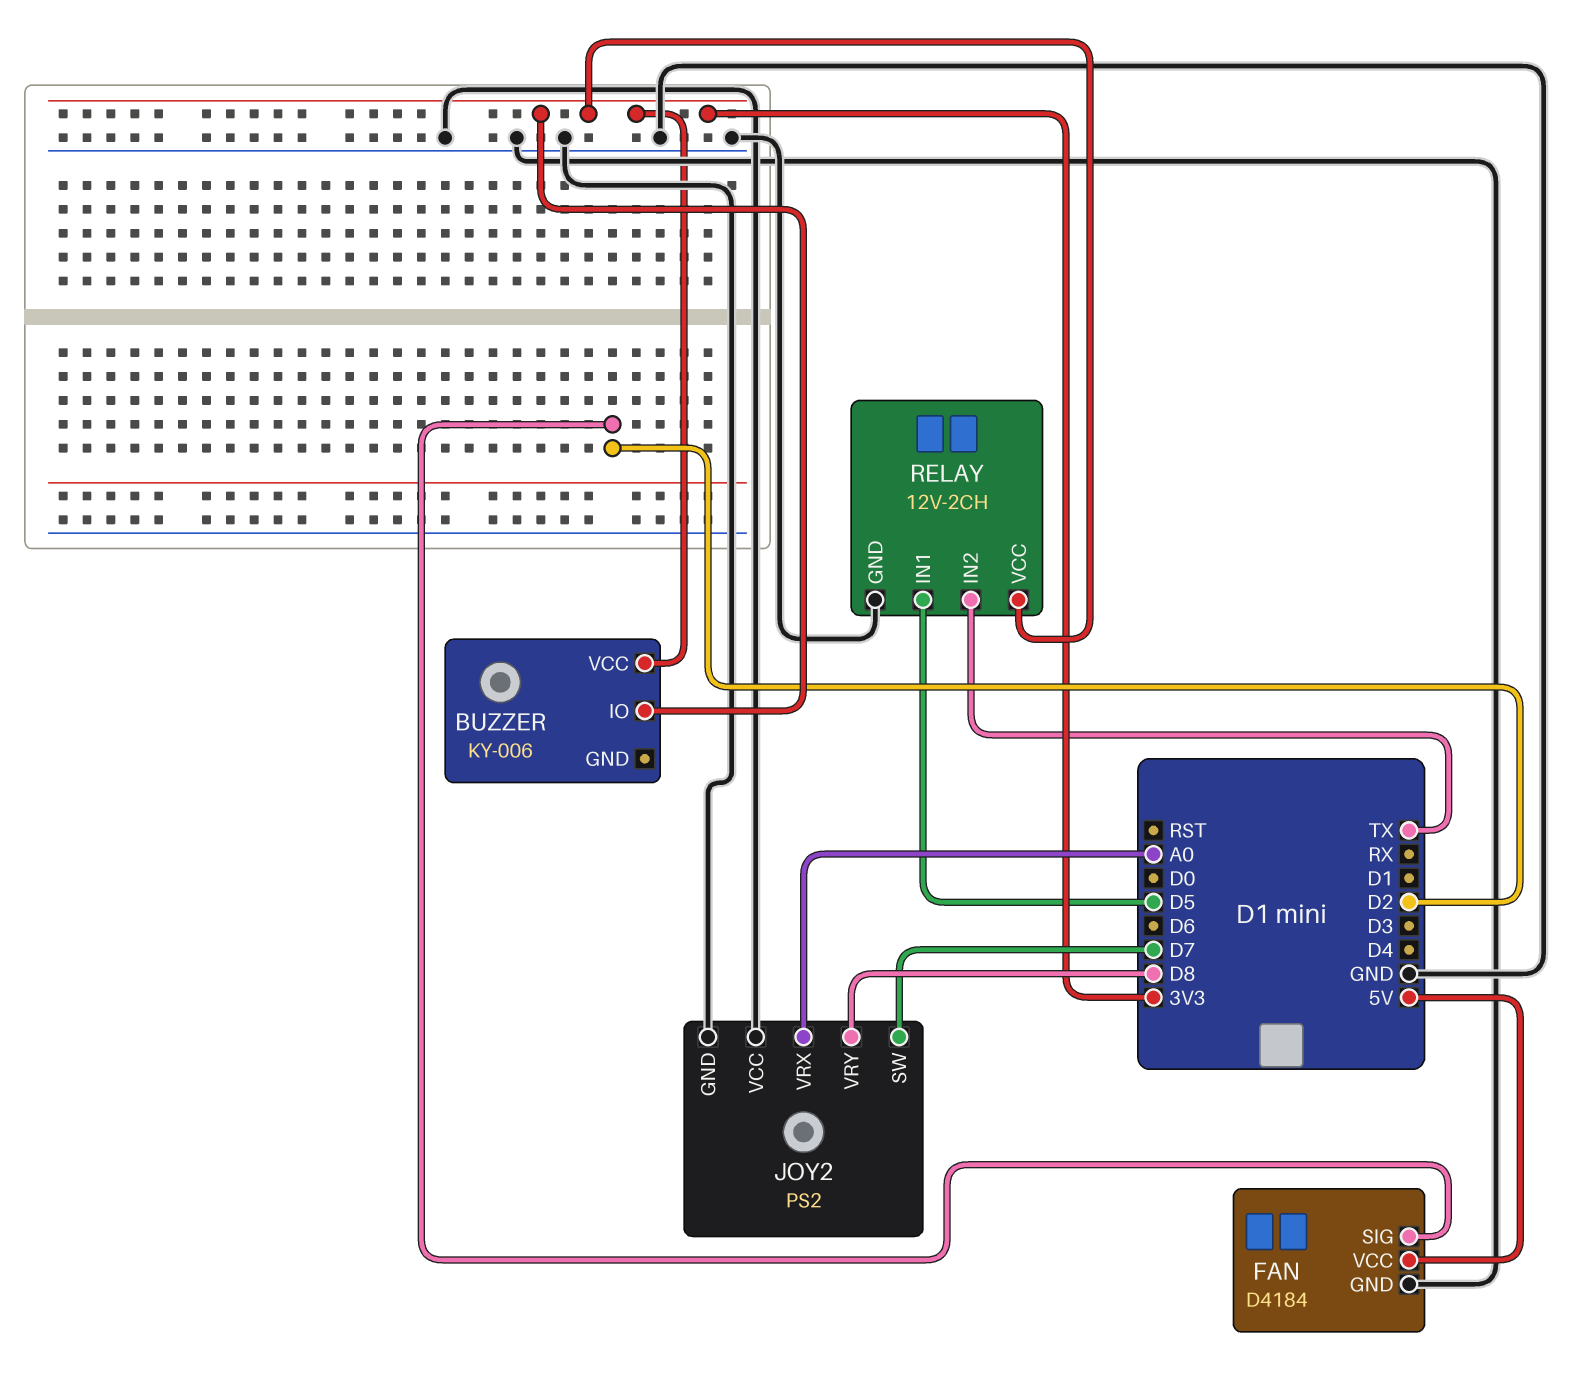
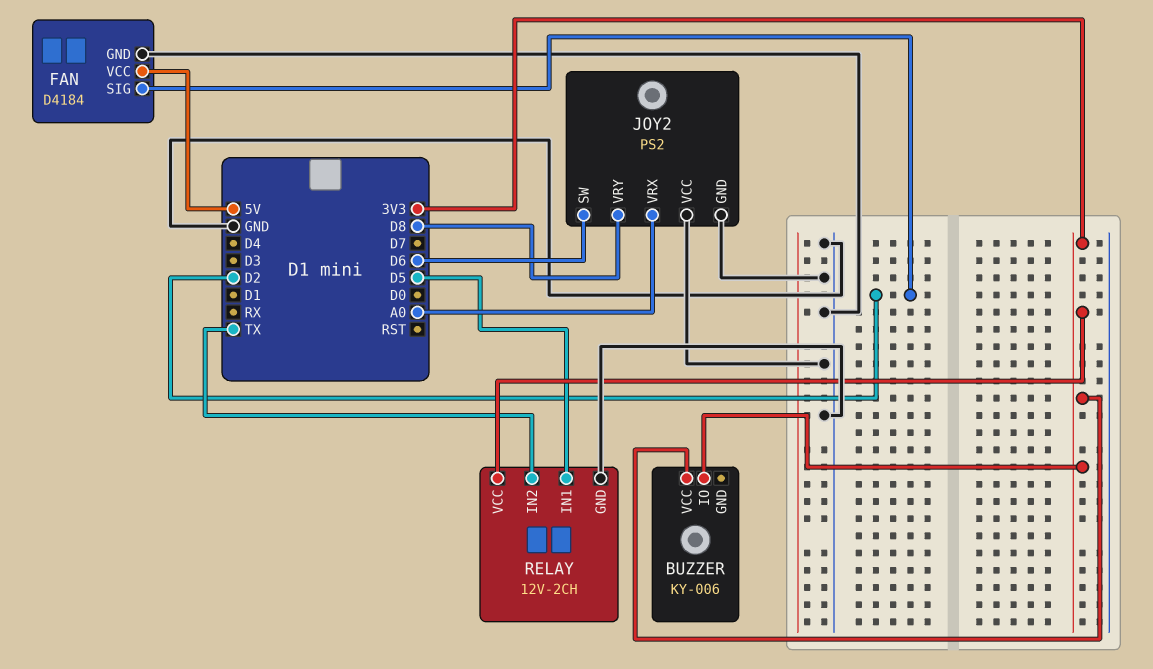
JOY2 pin SW: D7 -> D6

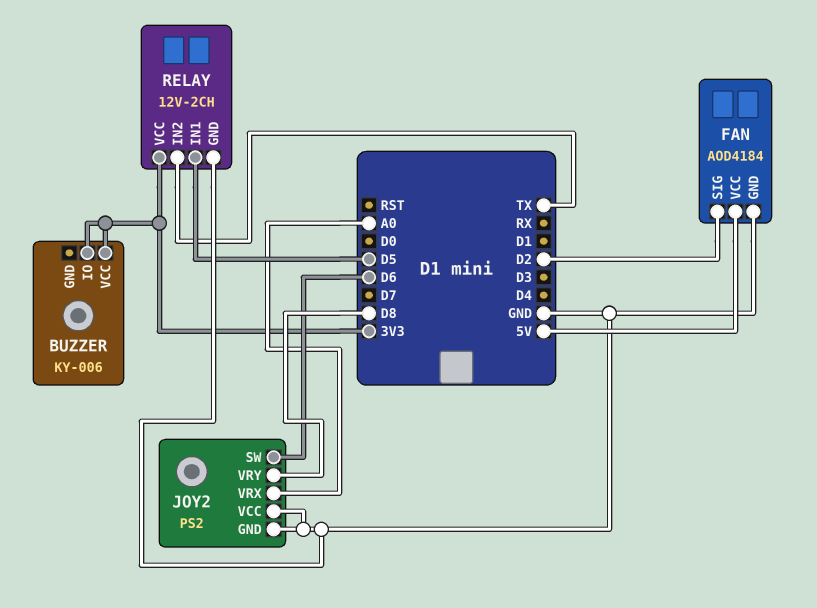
FAN: D4184 -> AOD4184

